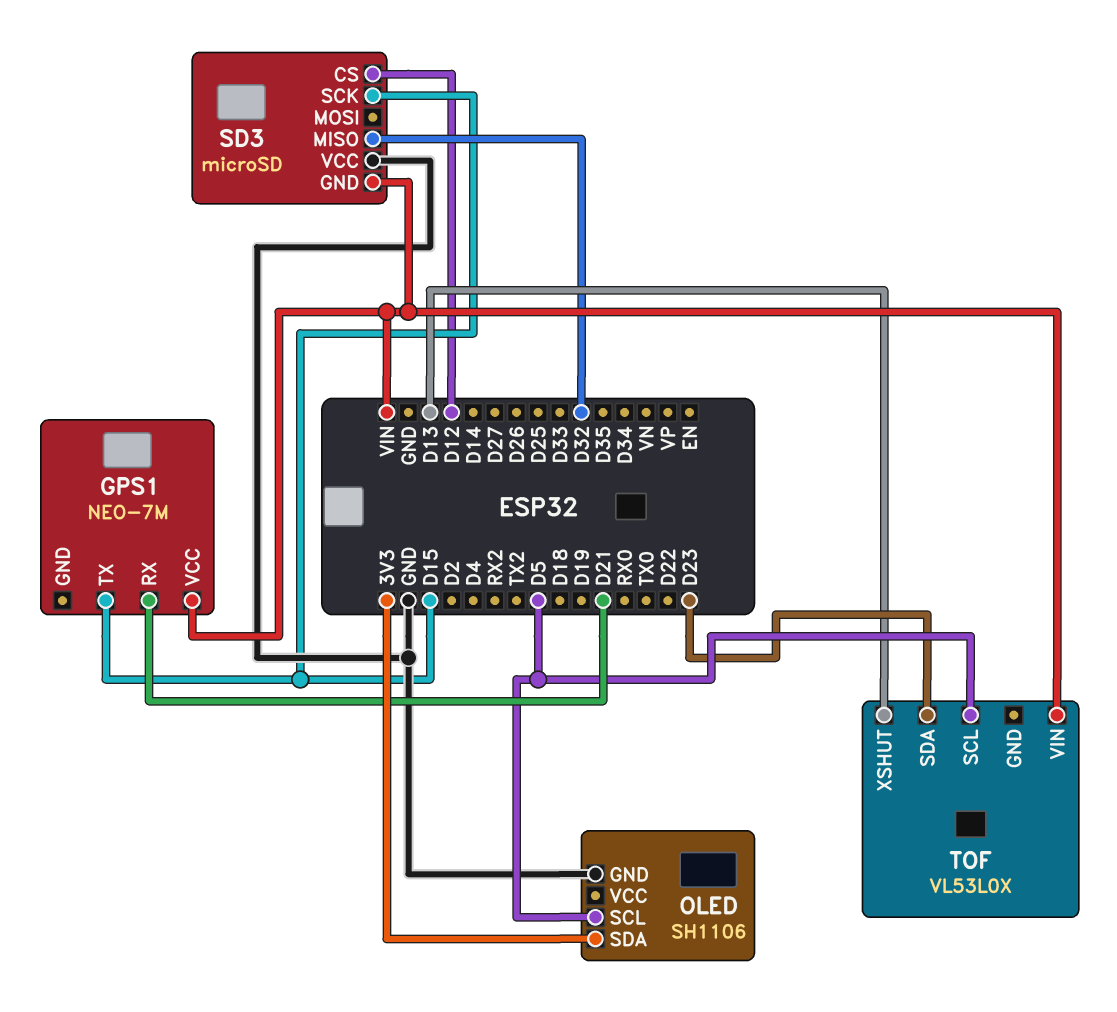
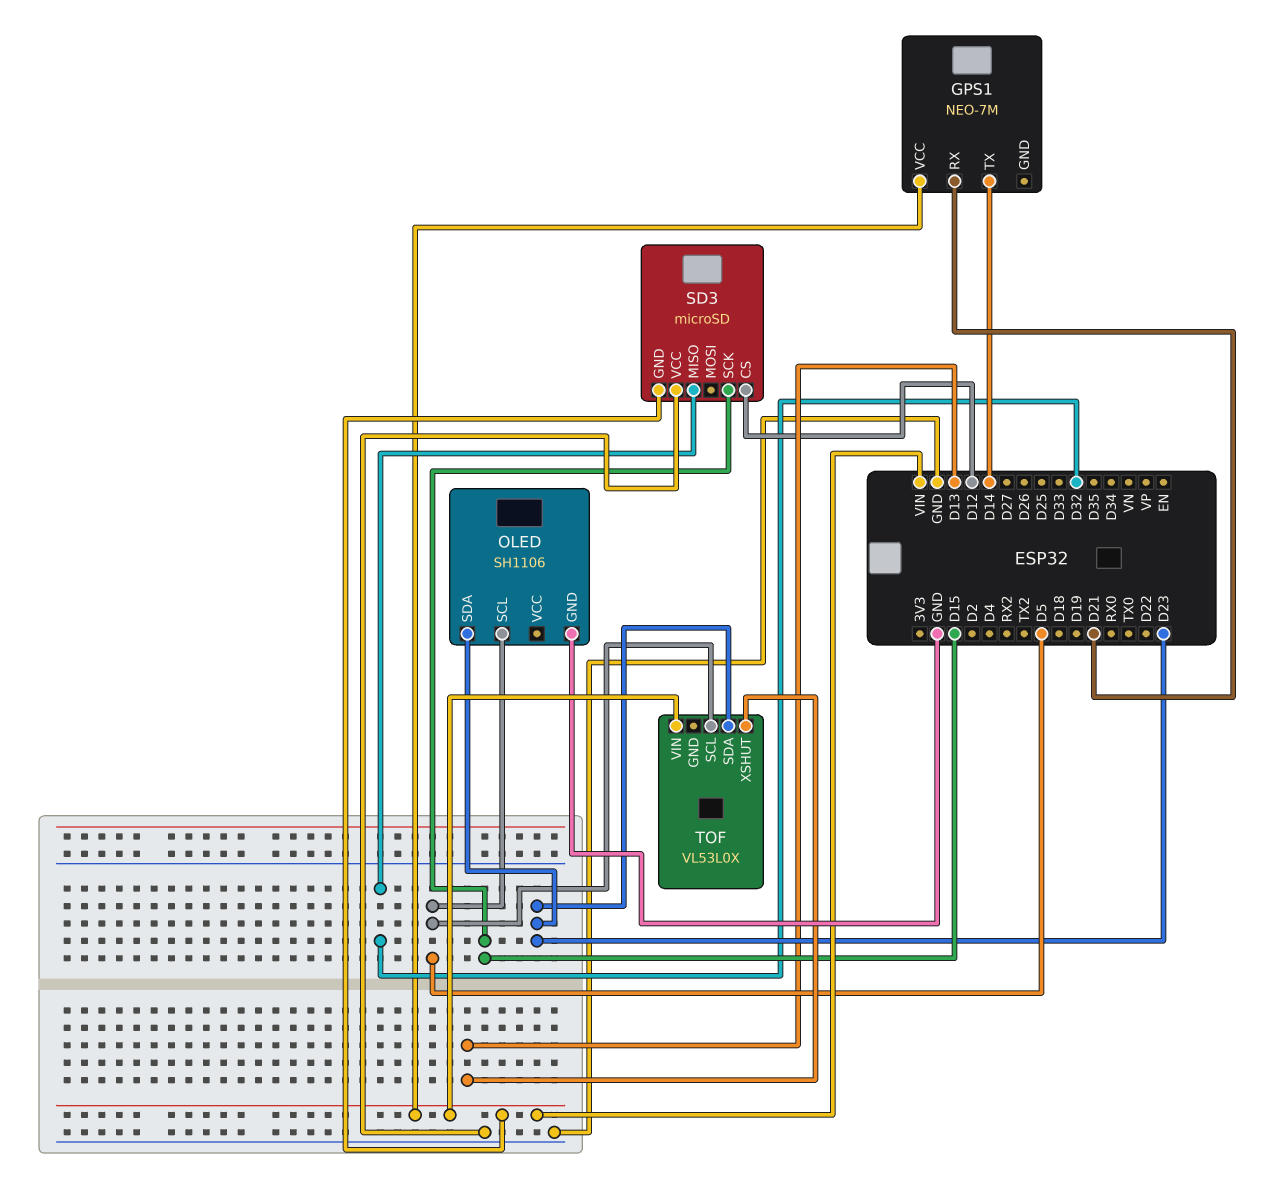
GPS1 pin TX: D15 -> D14
OLED pin SDA: 3V3 -> D23

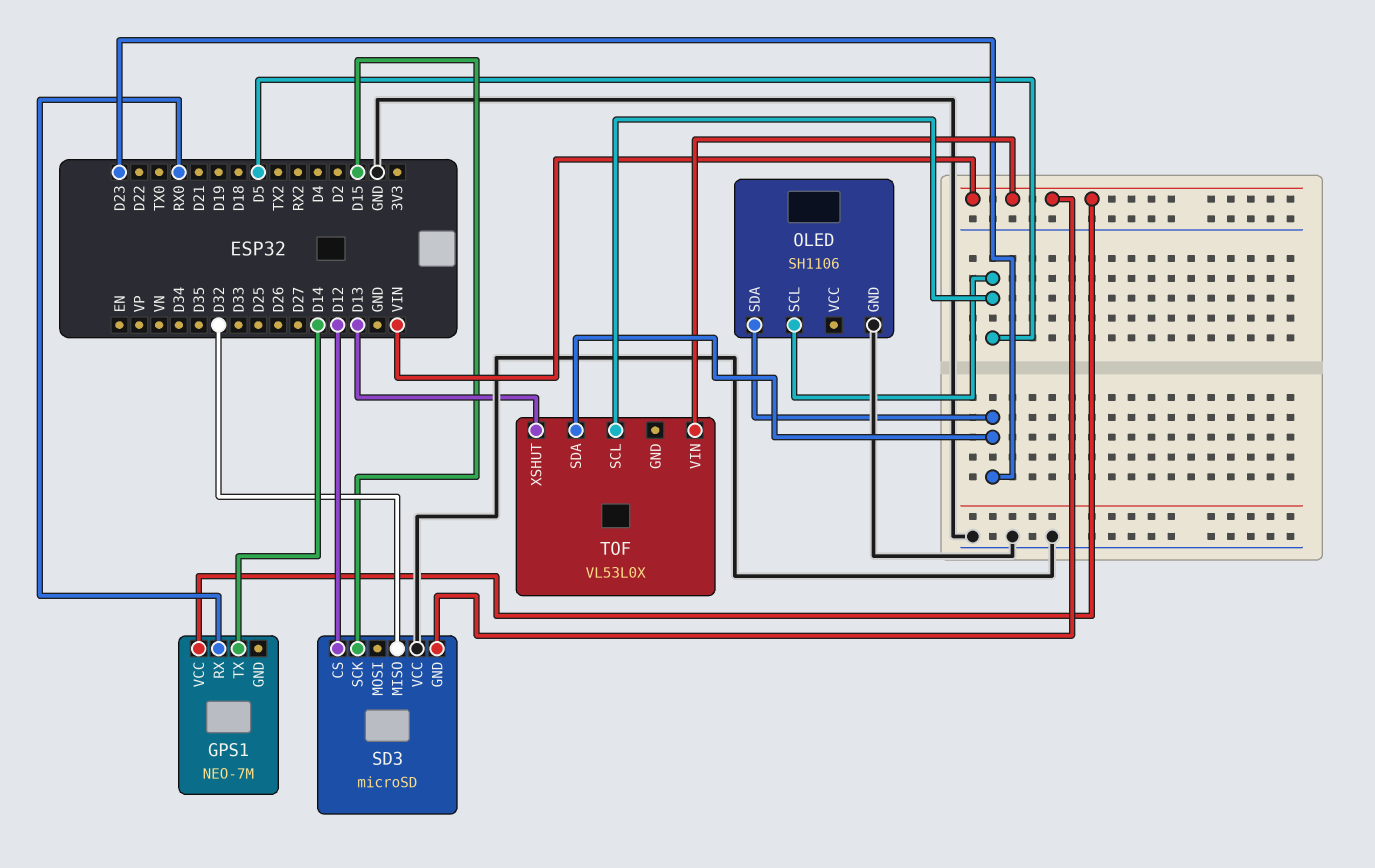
GPS1 pin RX: D21 -> RX0

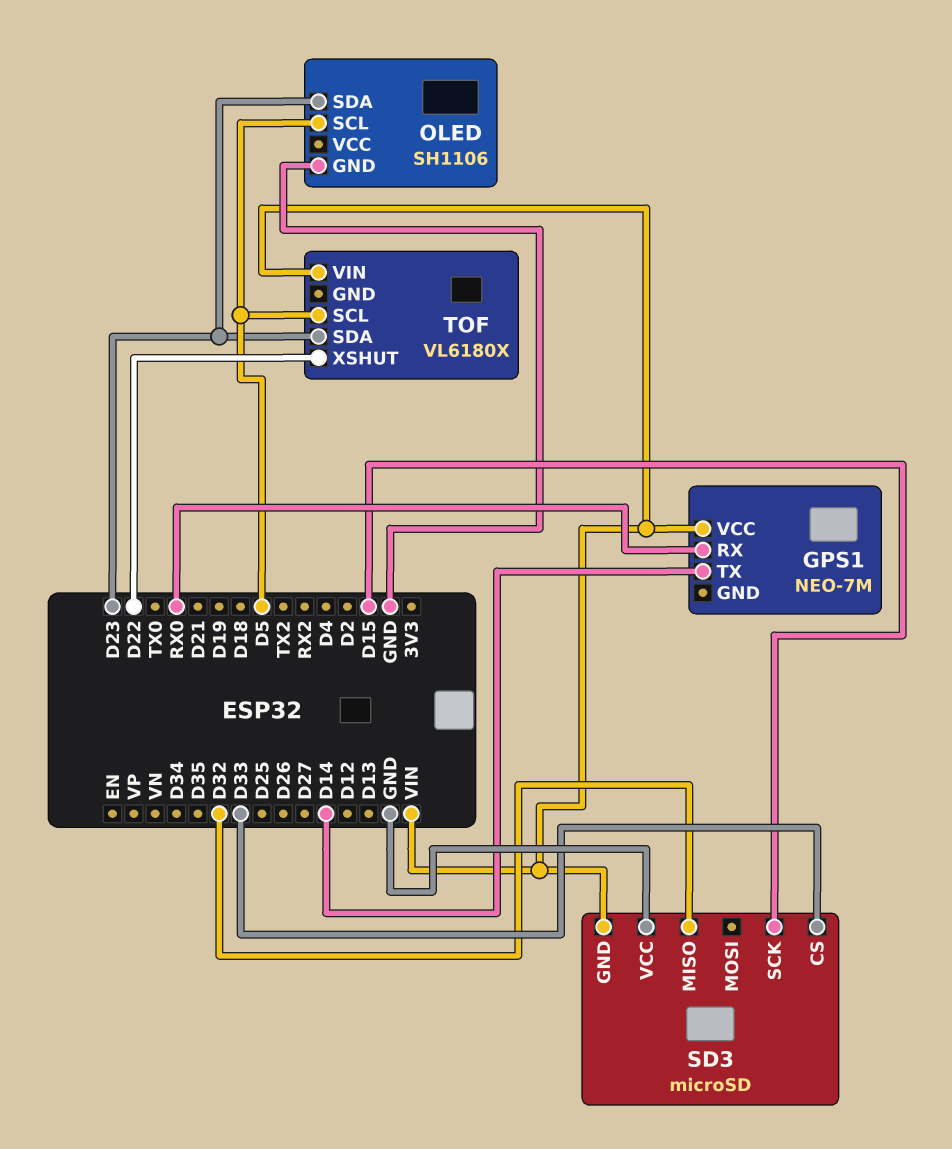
SD3 pin CS: D12 -> D33
TOF: VL53L0X -> VL6180X
TOF pin XSHUT: D13 -> D22

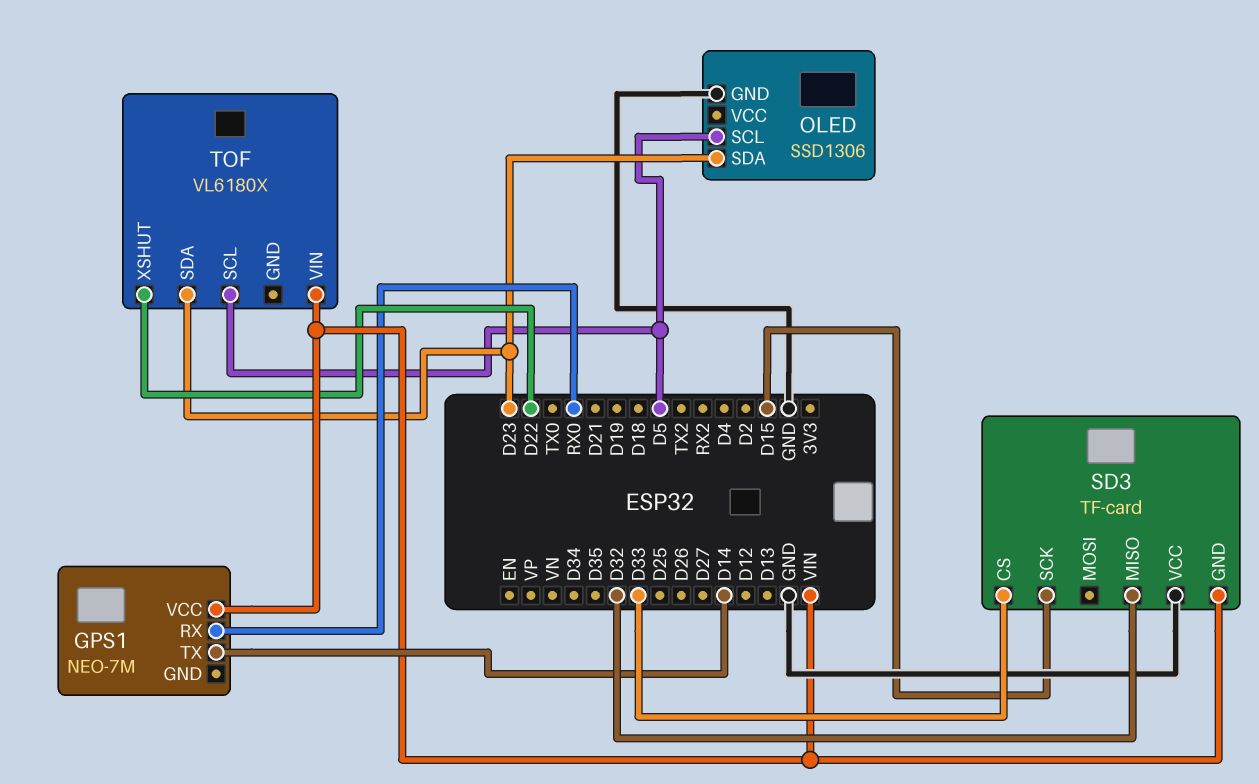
OLED: SH1106 -> SSD1306
SD3: microSD -> TF-card

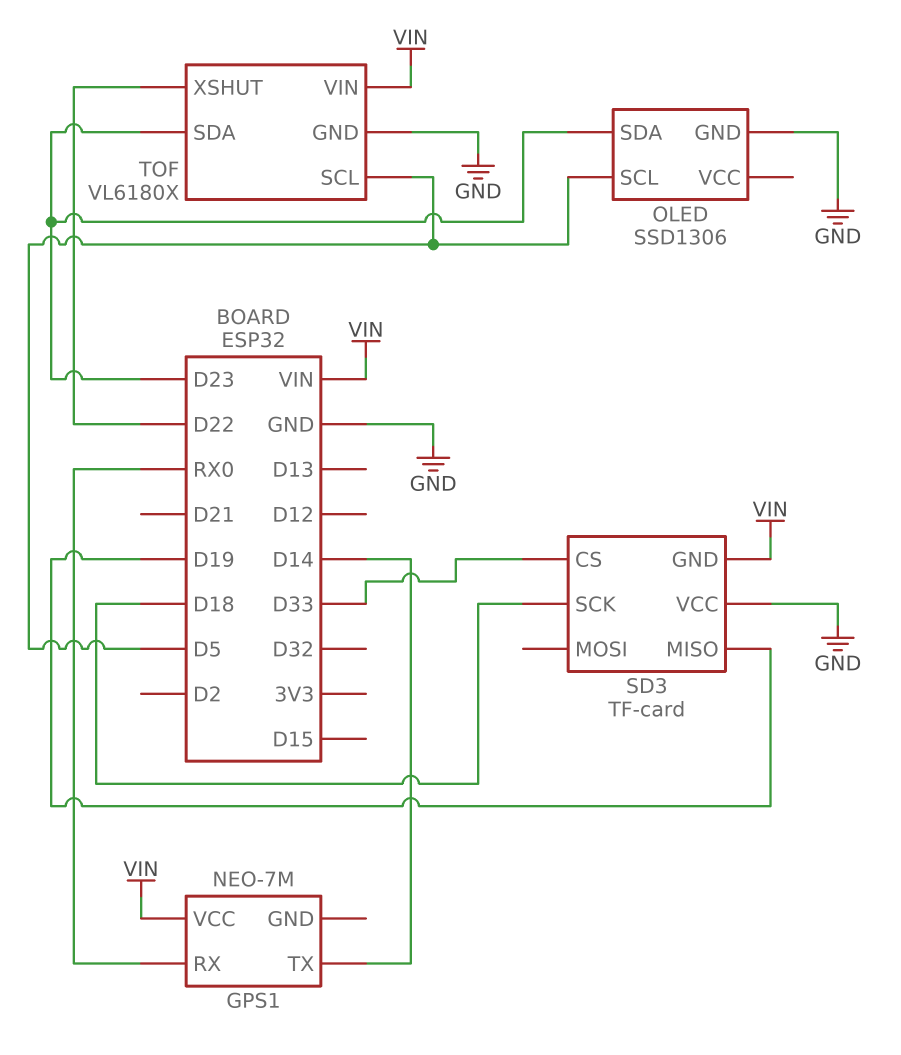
SD3 pin MISO: D32 -> D19
SD3 pin SCK: D15 -> D18
TOF pin GND: none -> GND

